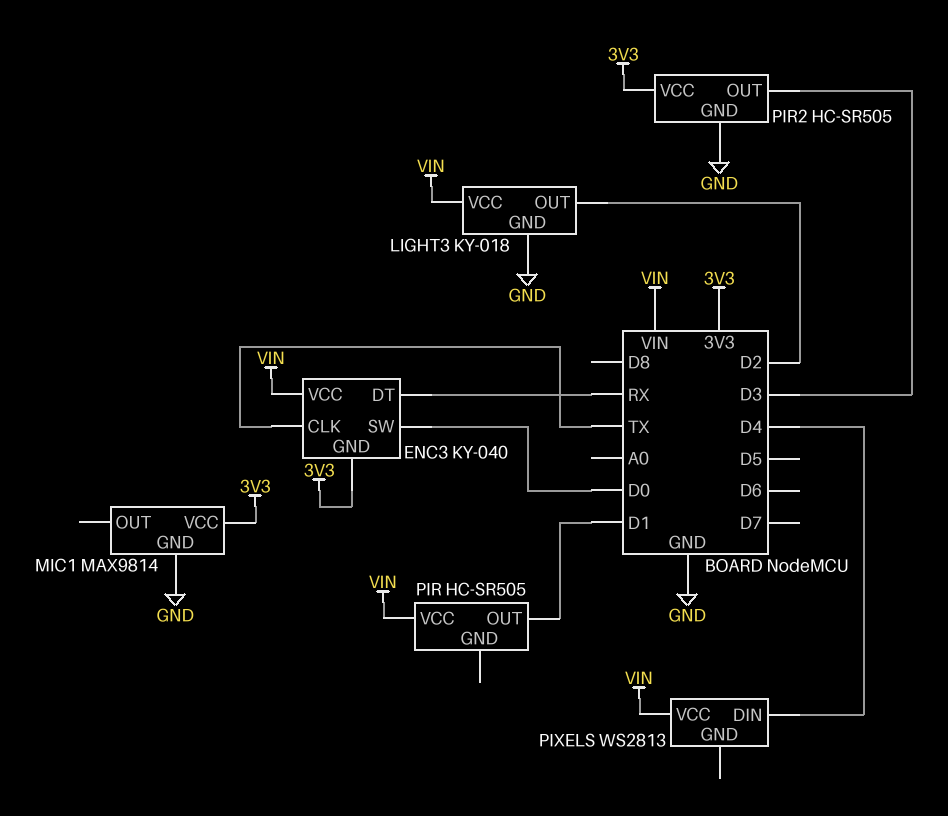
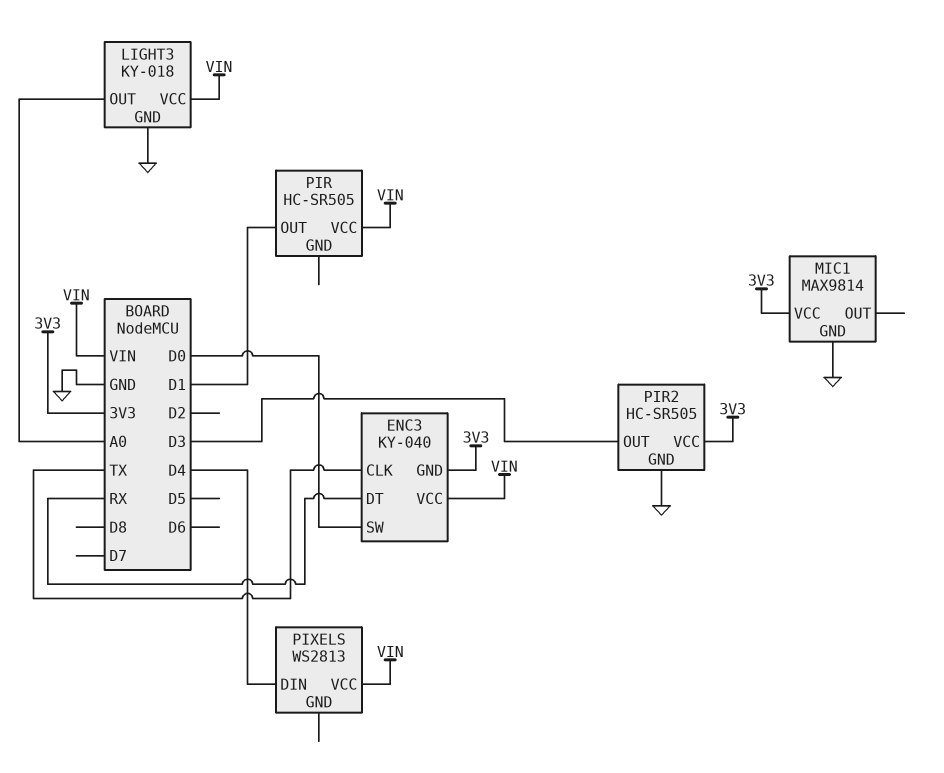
LIGHT3 pin OUT: D2 -> A0

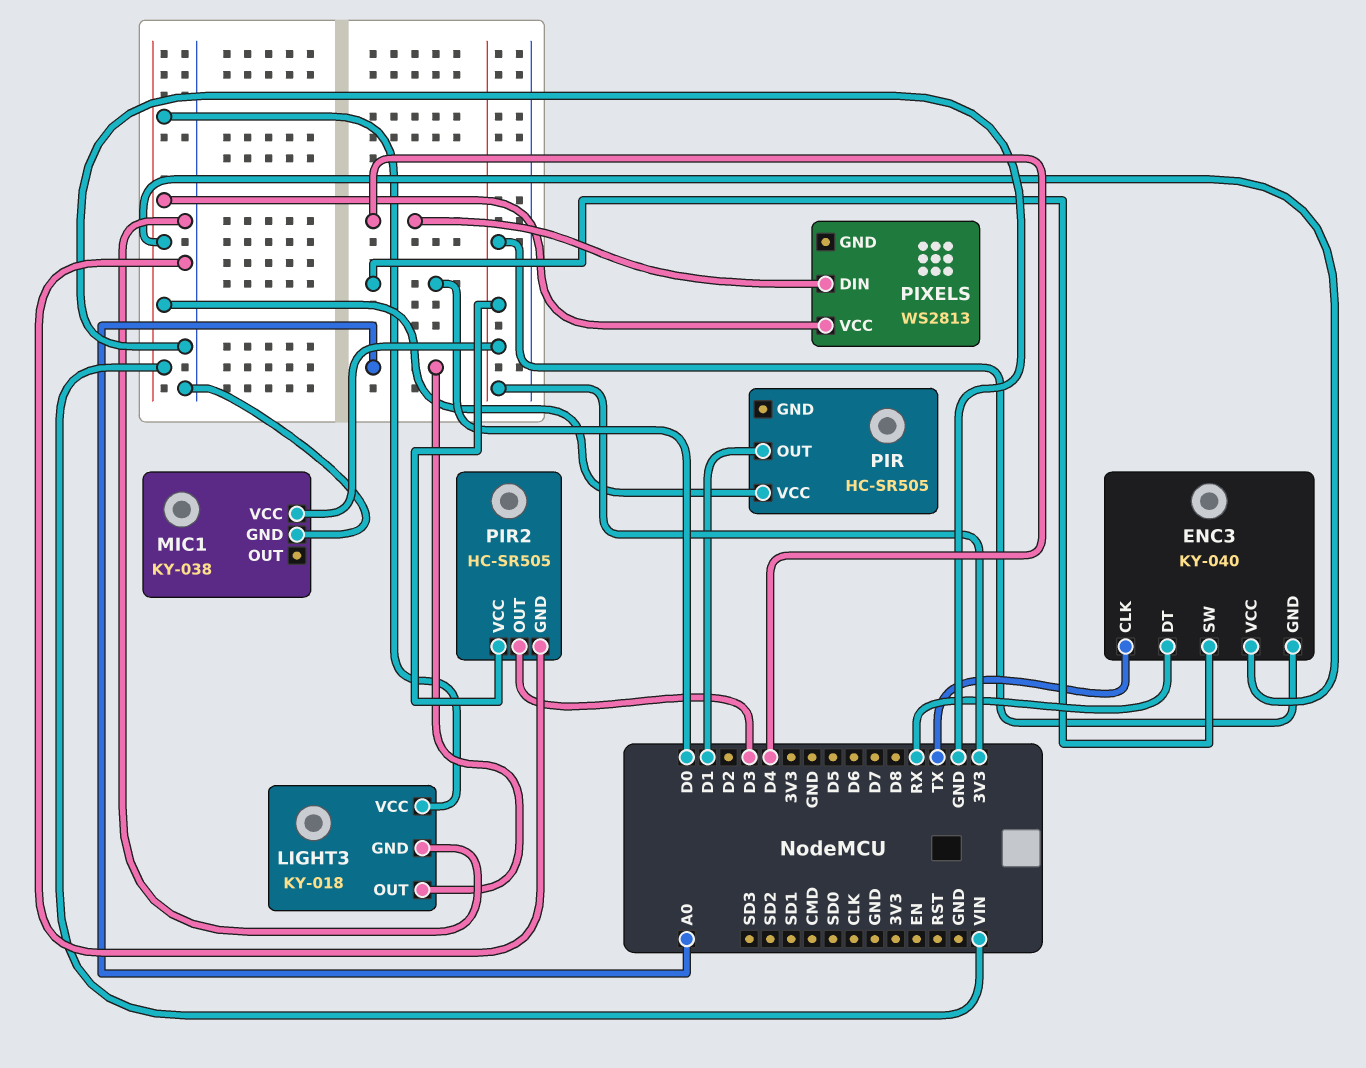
MIC1: MAX9814 -> KY-038

